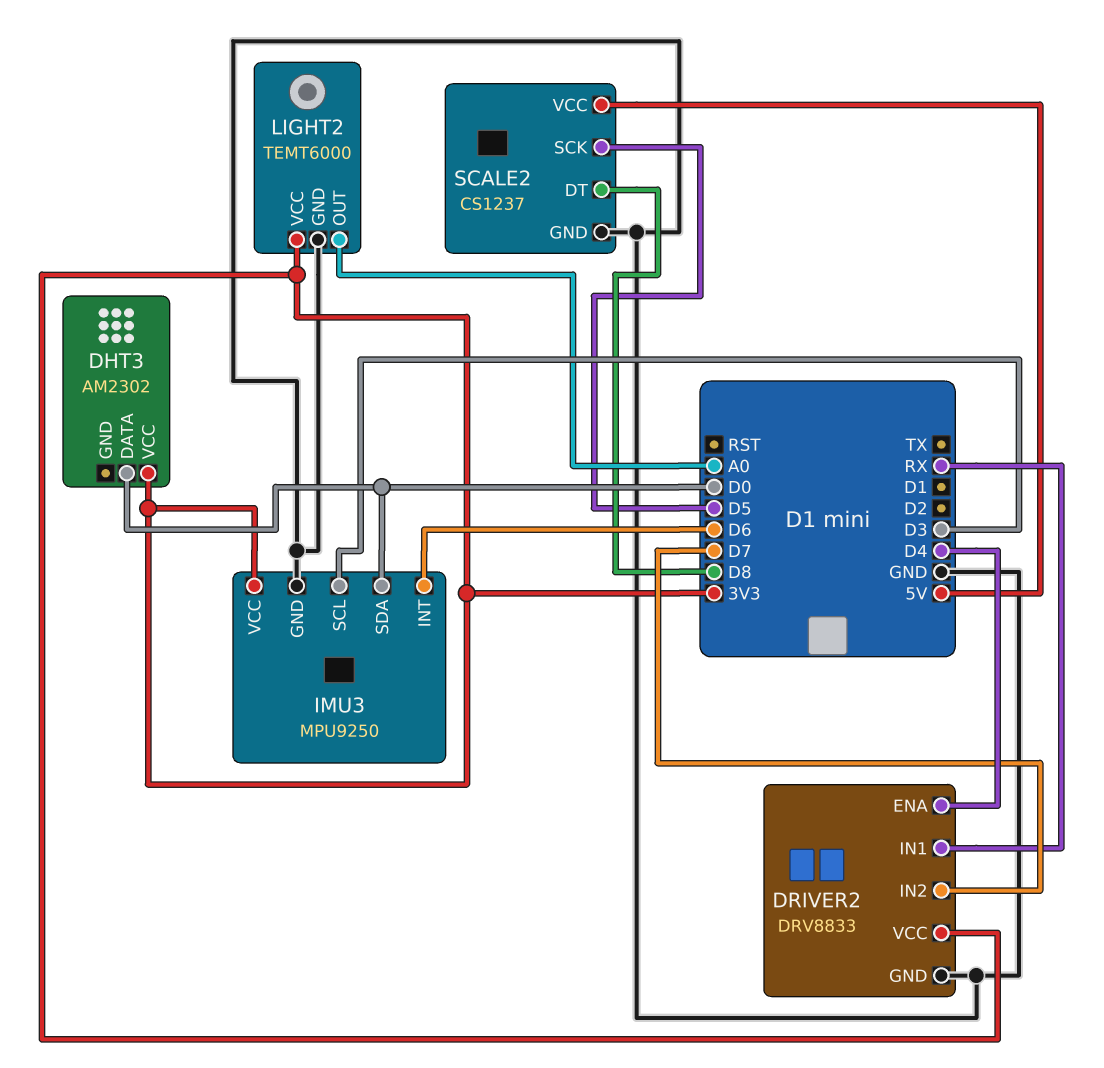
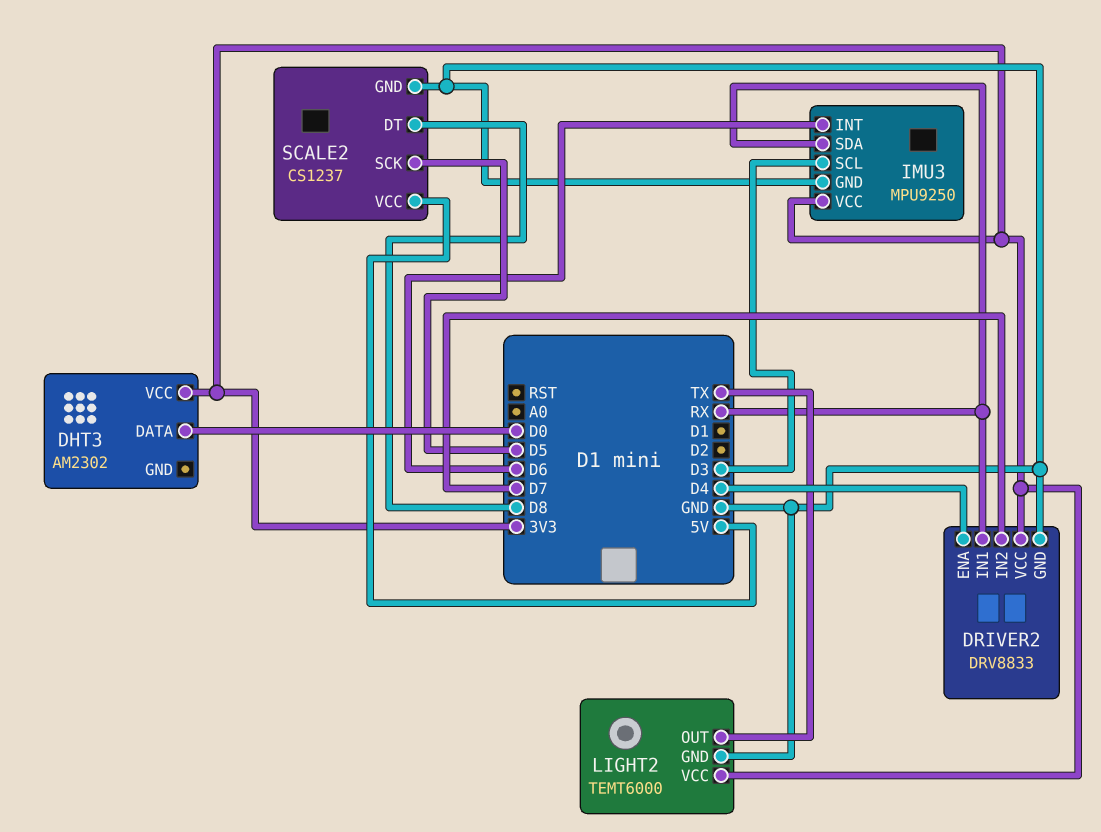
IMU3 pin SDA: D0 -> RX
LIGHT2 pin OUT: A0 -> TX

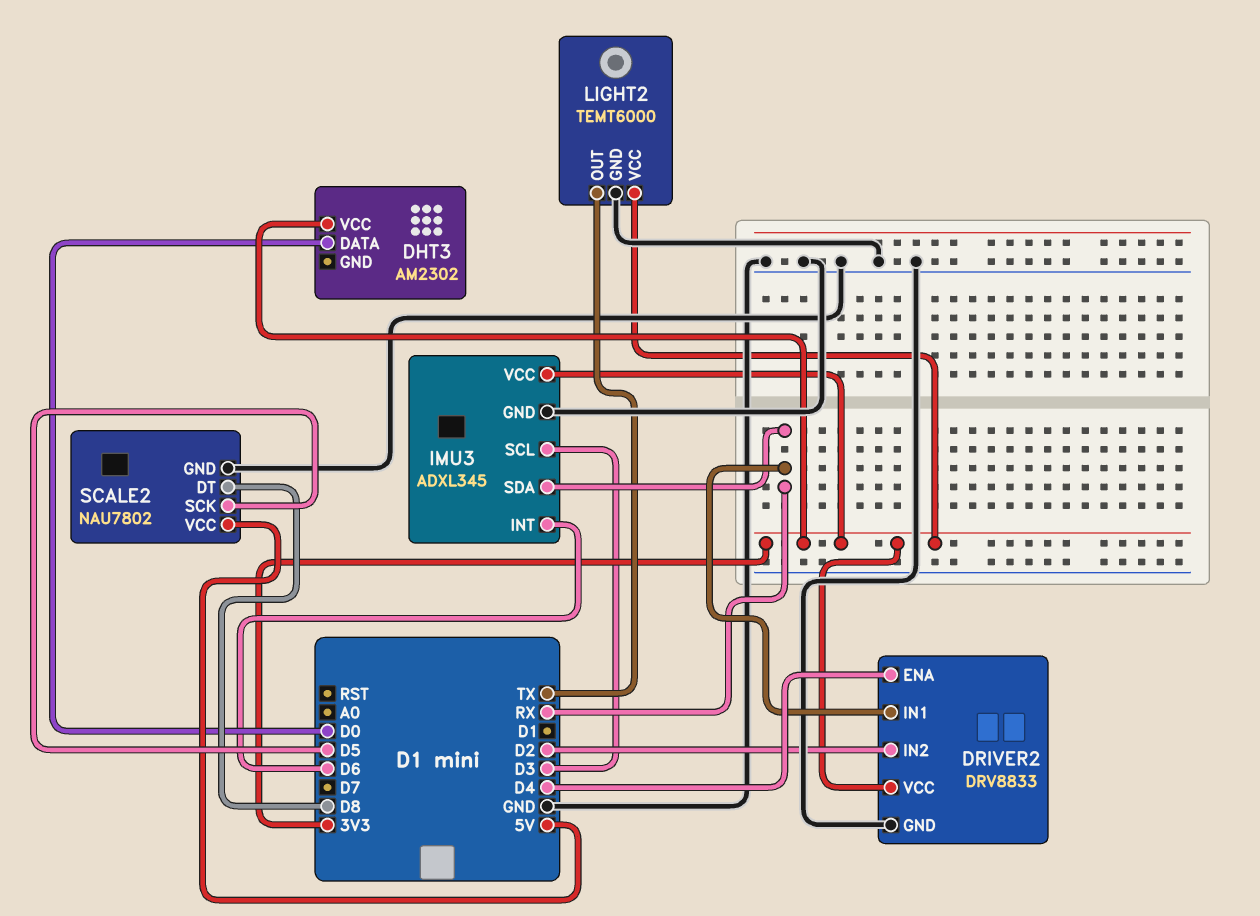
DRIVER2 pin IN2: D7 -> D2
IMU3: MPU9250 -> ADXL345
SCALE2: CS1237 -> NAU7802

